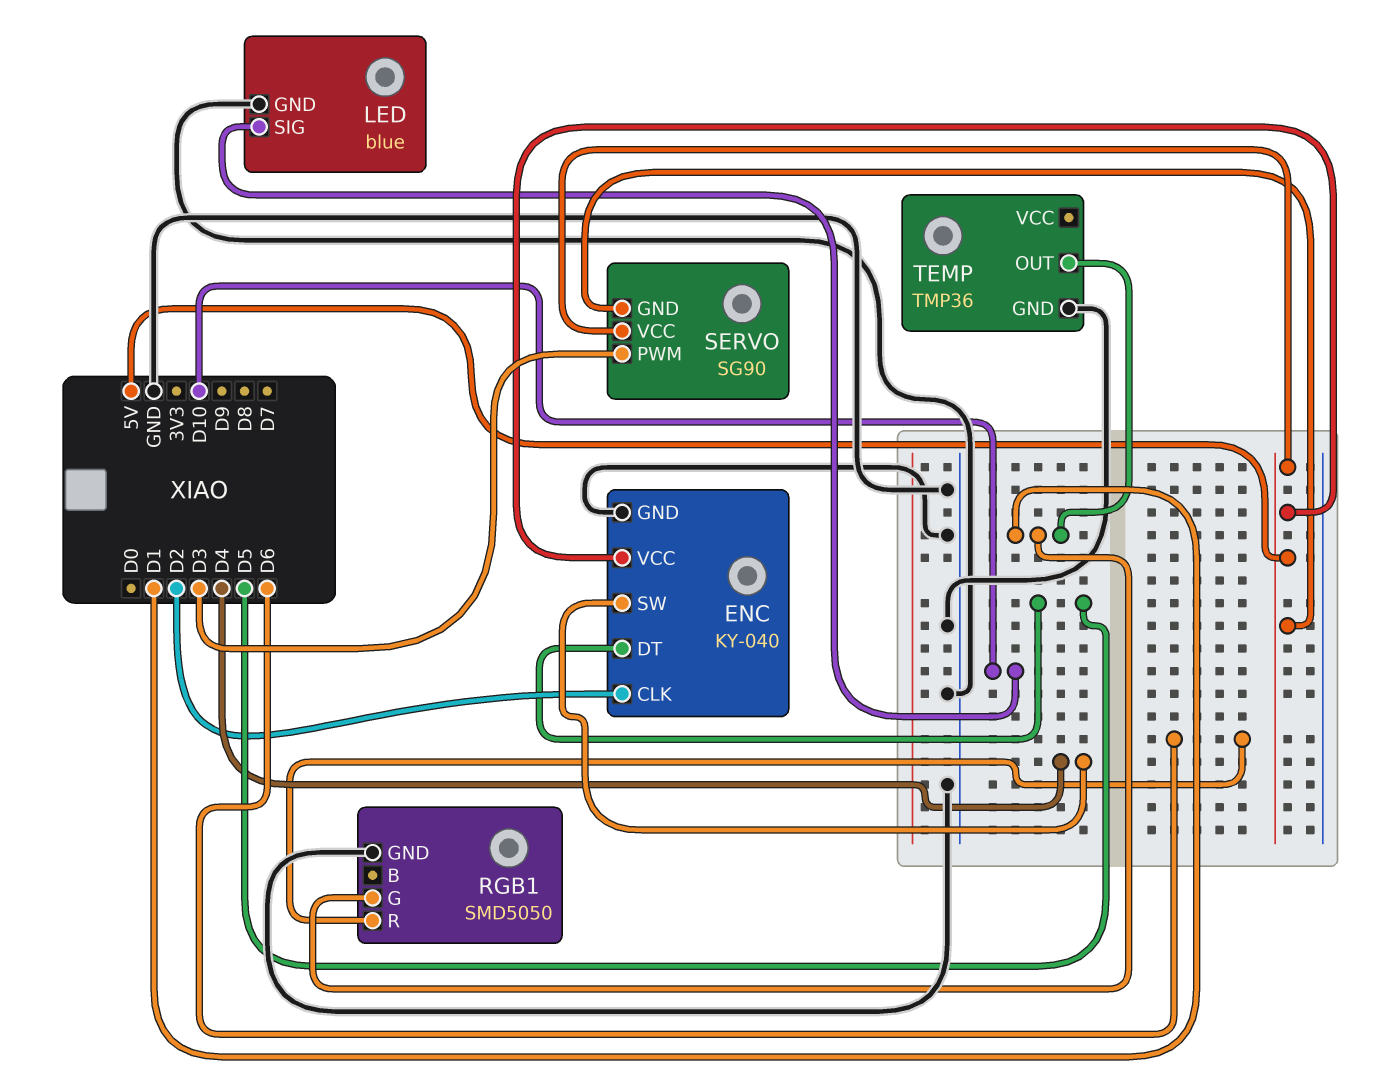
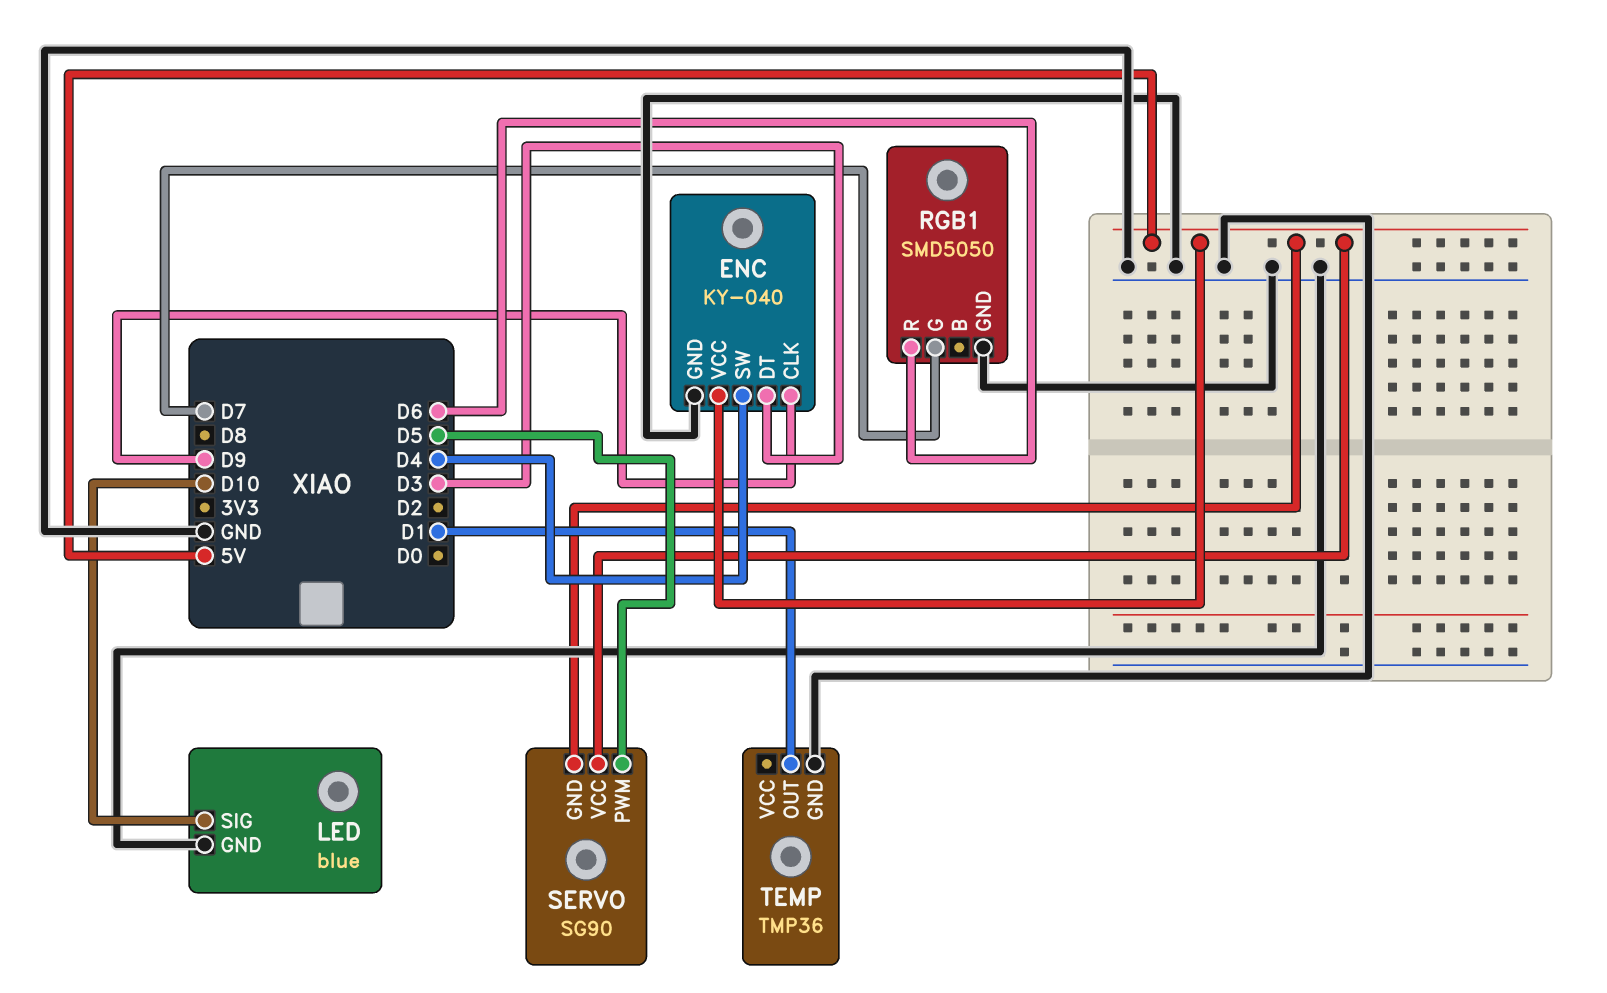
ENC pin CLK: D2 -> D9
ENC pin DT: D5 -> D3
RGB1 pin G: D1 -> D7
SERVO pin PWM: D3 -> D5

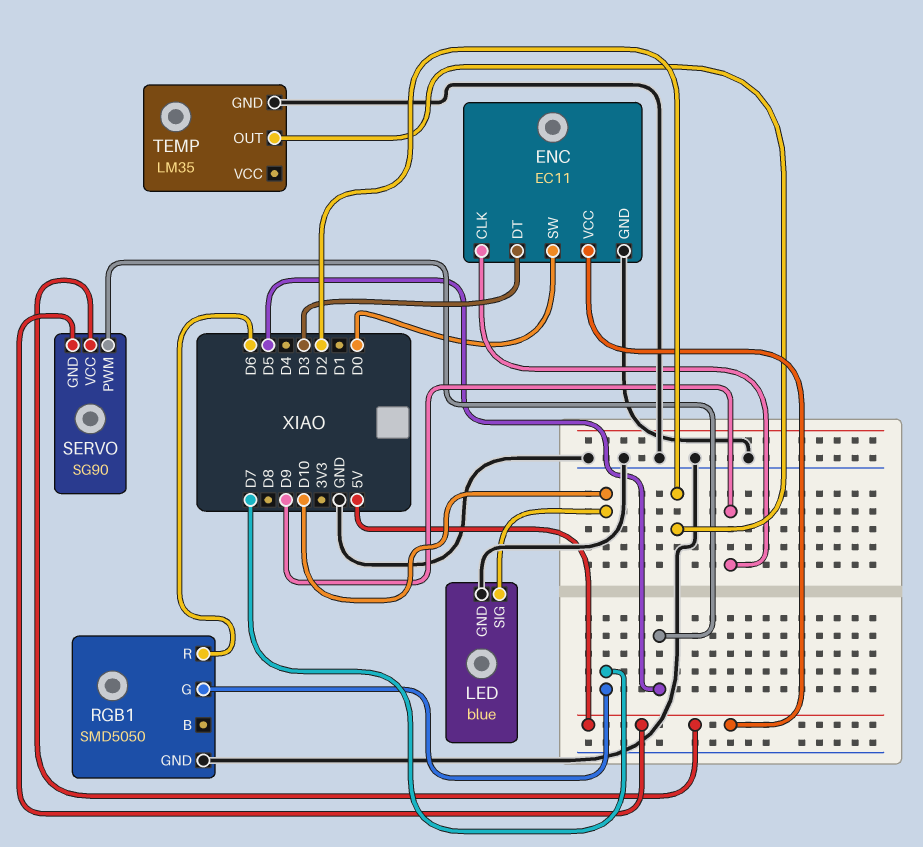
ENC: KY-040 -> EC11
ENC pin SW: D4 -> D0
TEMP: TMP36 -> LM35
TEMP pin OUT: D1 -> D2

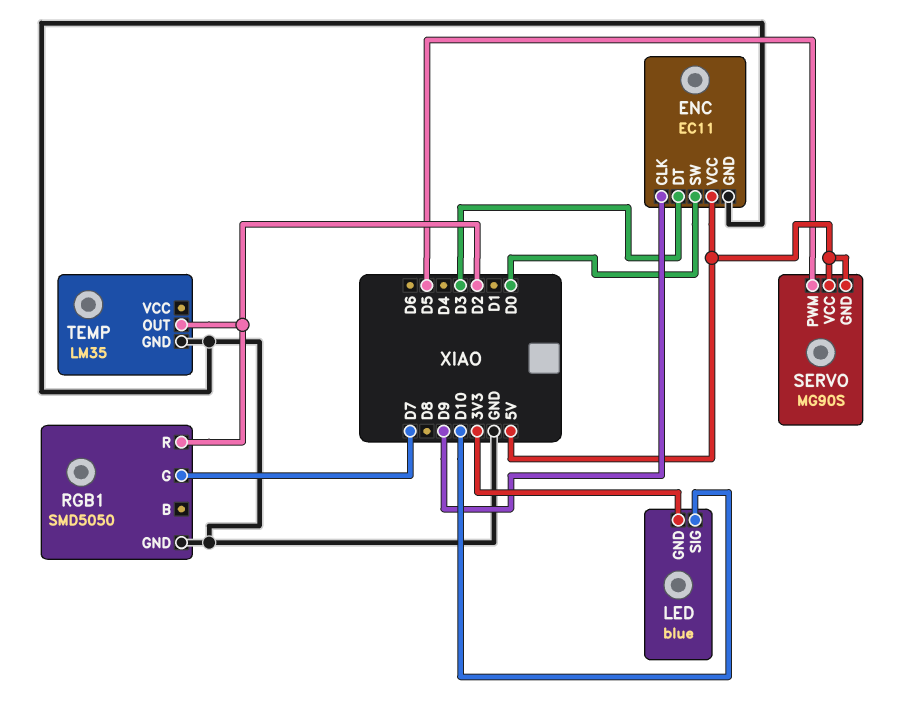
LED pin GND: GND -> 3V3
RGB1 pin R: D6 -> D2
SERVO: SG90 -> MG90S

